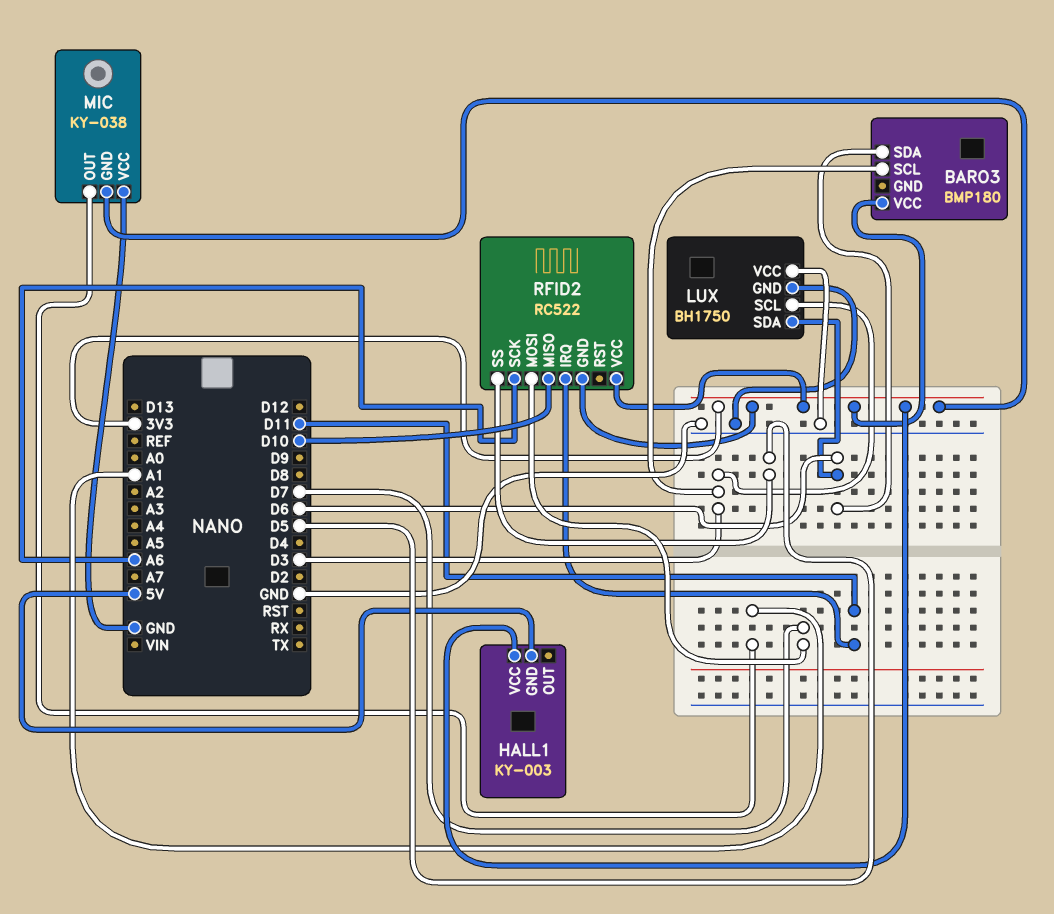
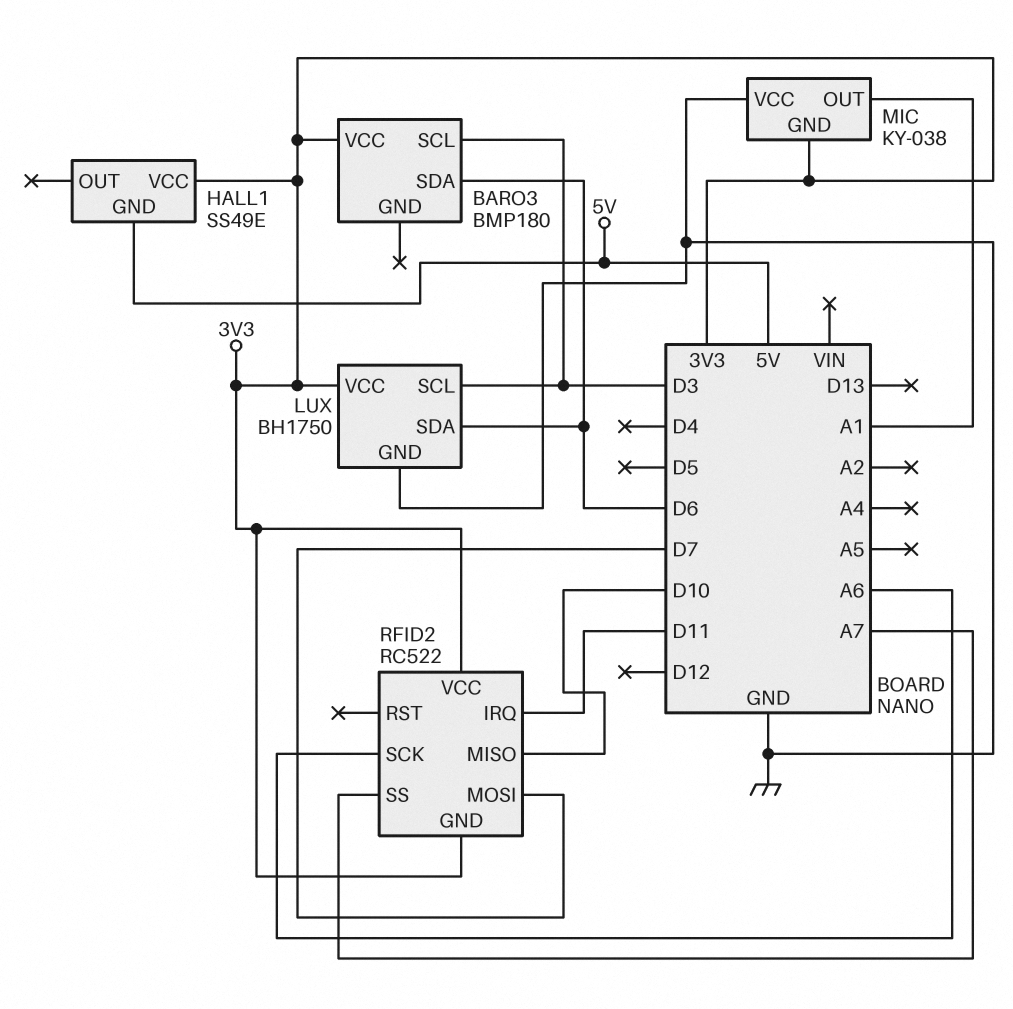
HALL1: KY-003 -> SS49E
LUX pin VCC: GND -> 3V3
RFID2 pin SS: D5 -> A7

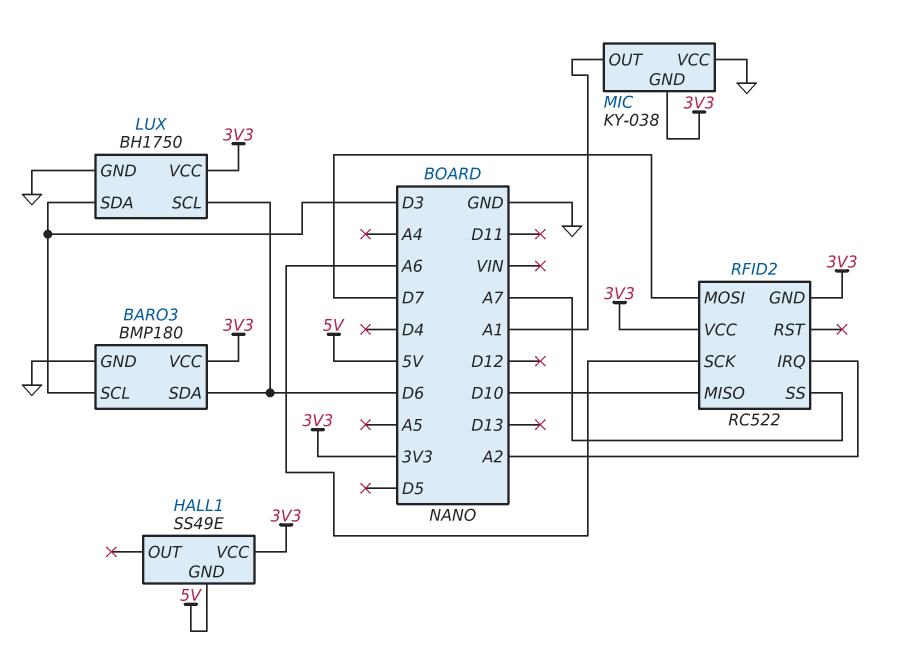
BARO3 pin GND: none -> GND
LUX pin SCL: D3 -> D6
LUX pin SDA: D6 -> D3
RFID2 pin IRQ: D11 -> A2

